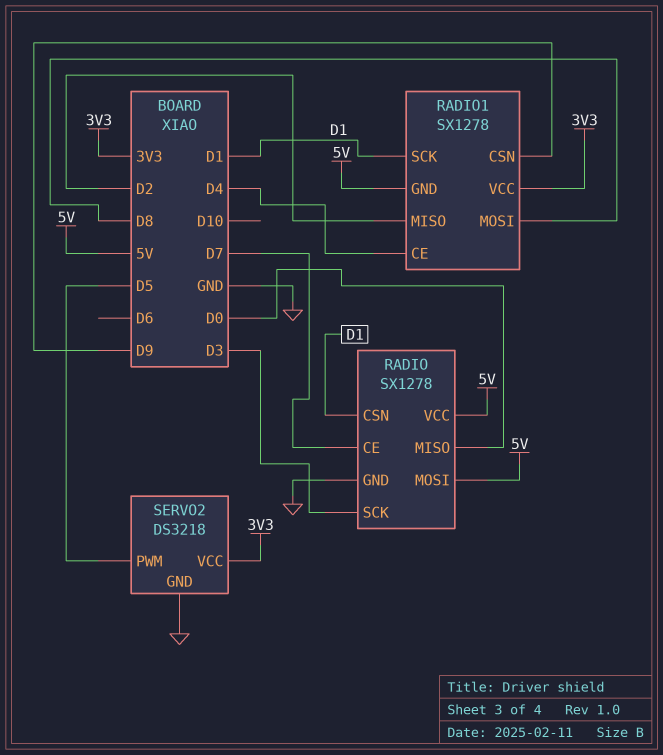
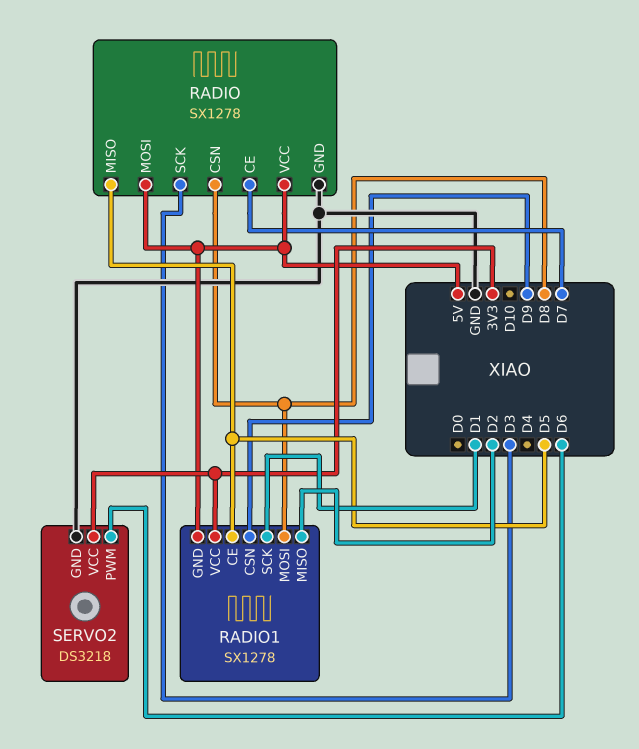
RADIO pin CSN: D1 -> D8
RADIO pin MISO: D0 -> D5
RADIO1 pin CE: D4 -> D5
SERVO2 pin PWM: D5 -> D6

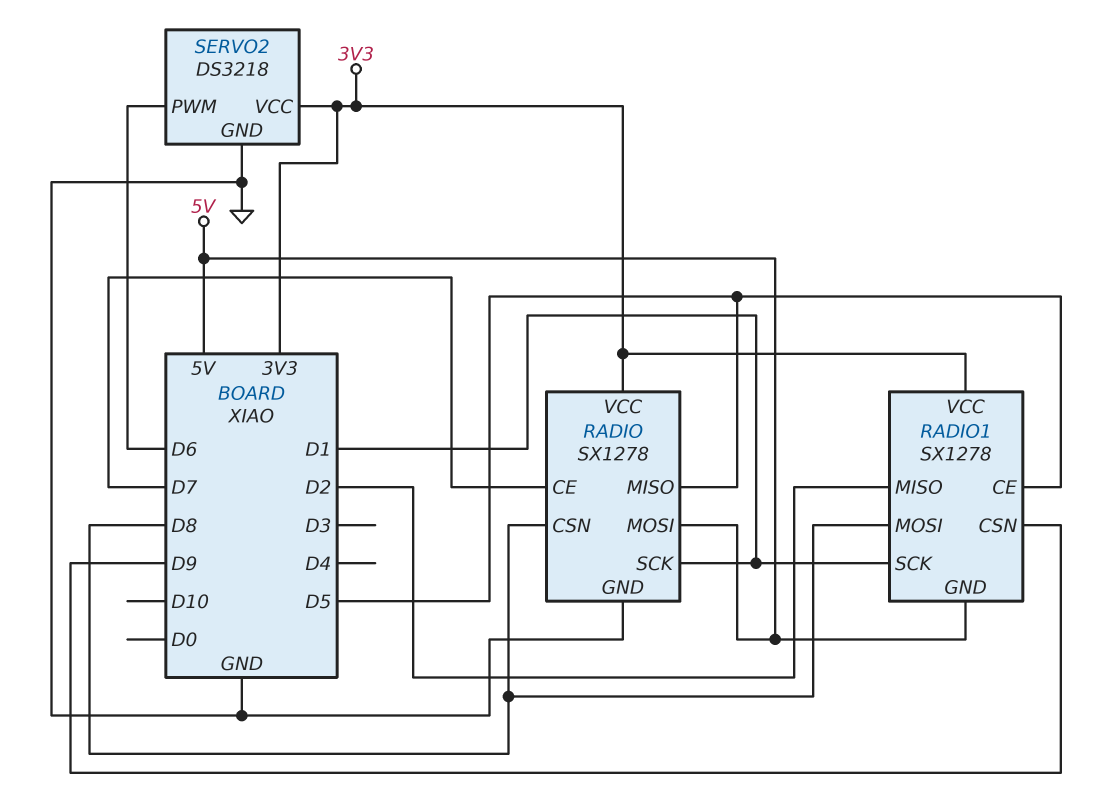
RADIO pin SCK: D3 -> D1
RADIO pin VCC: 5V -> 3V3

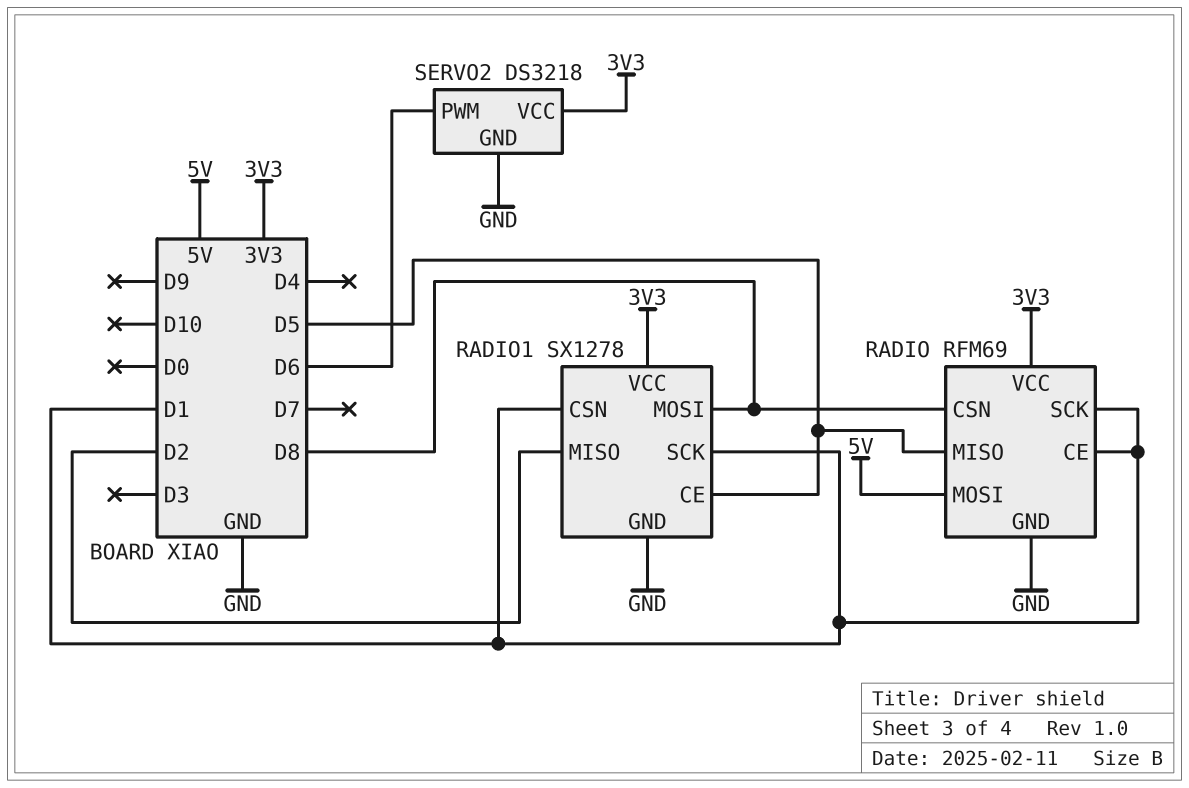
RADIO: SX1278 -> RFM69
RADIO pin CE: D7 -> D1
RADIO1 pin CSN: D9 -> D1
RADIO1 pin GND: 5V -> GND

